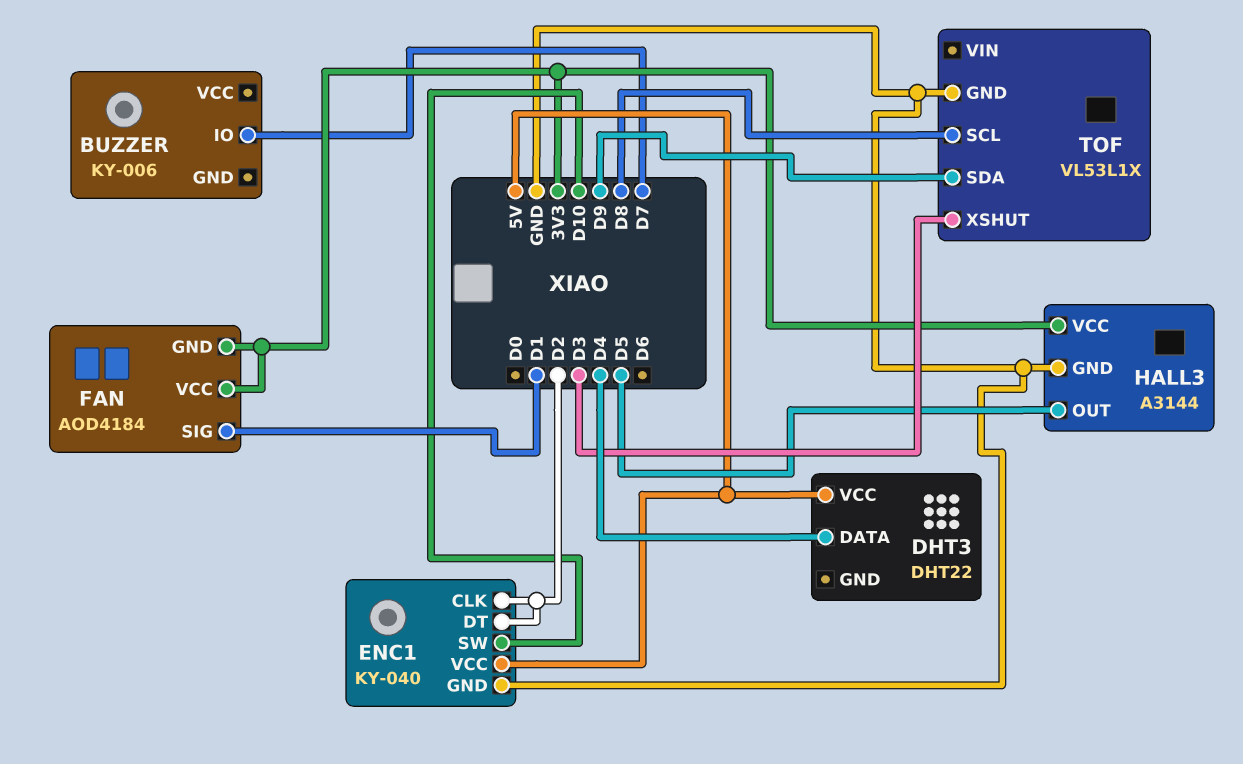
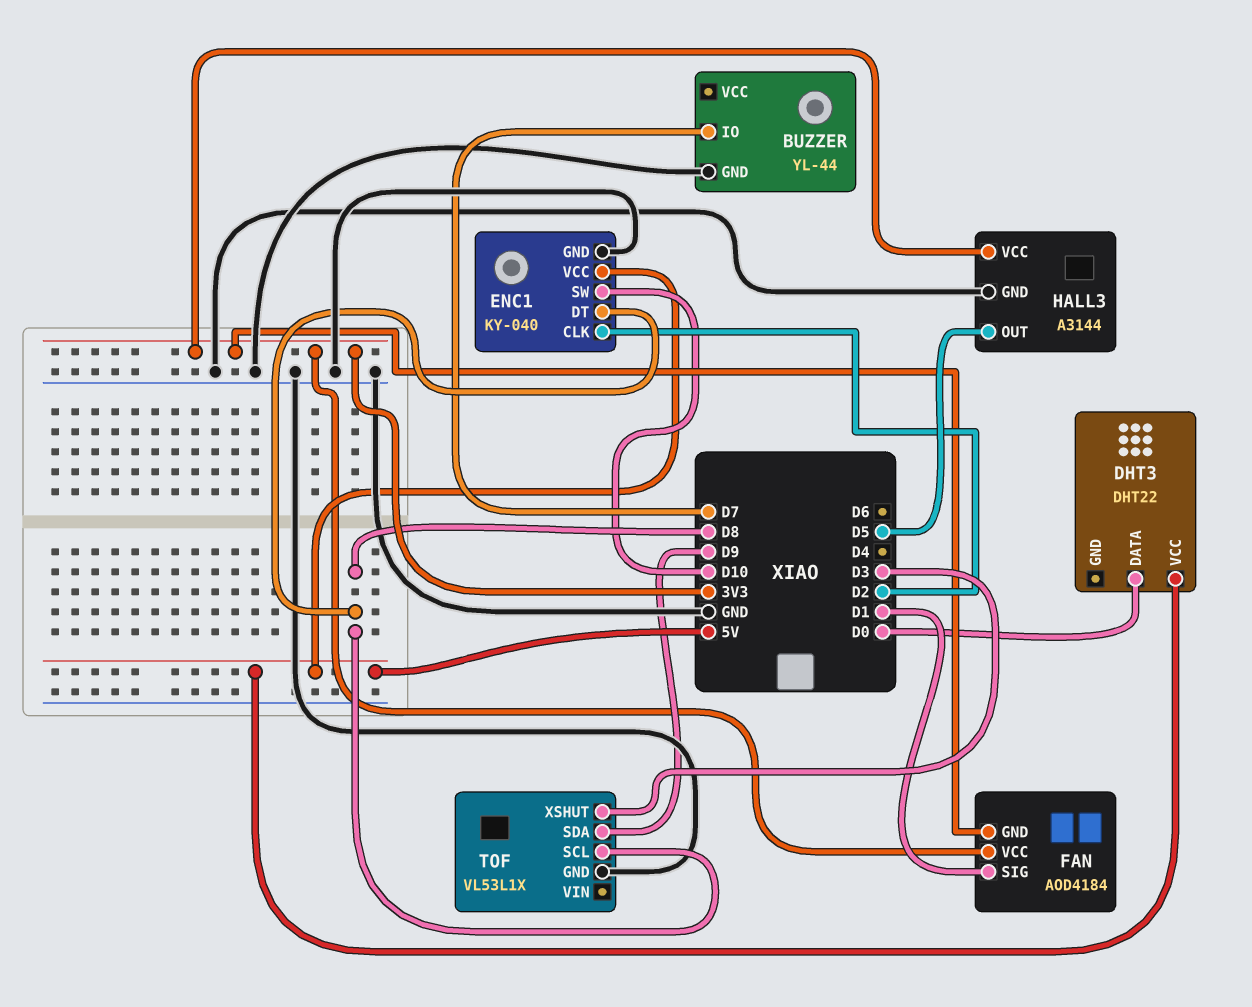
BUZZER: KY-006 -> YL-44
BUZZER pin GND: none -> GND
DHT3 pin DATA: D4 -> D0
ENC1 pin DT: D2 -> D8

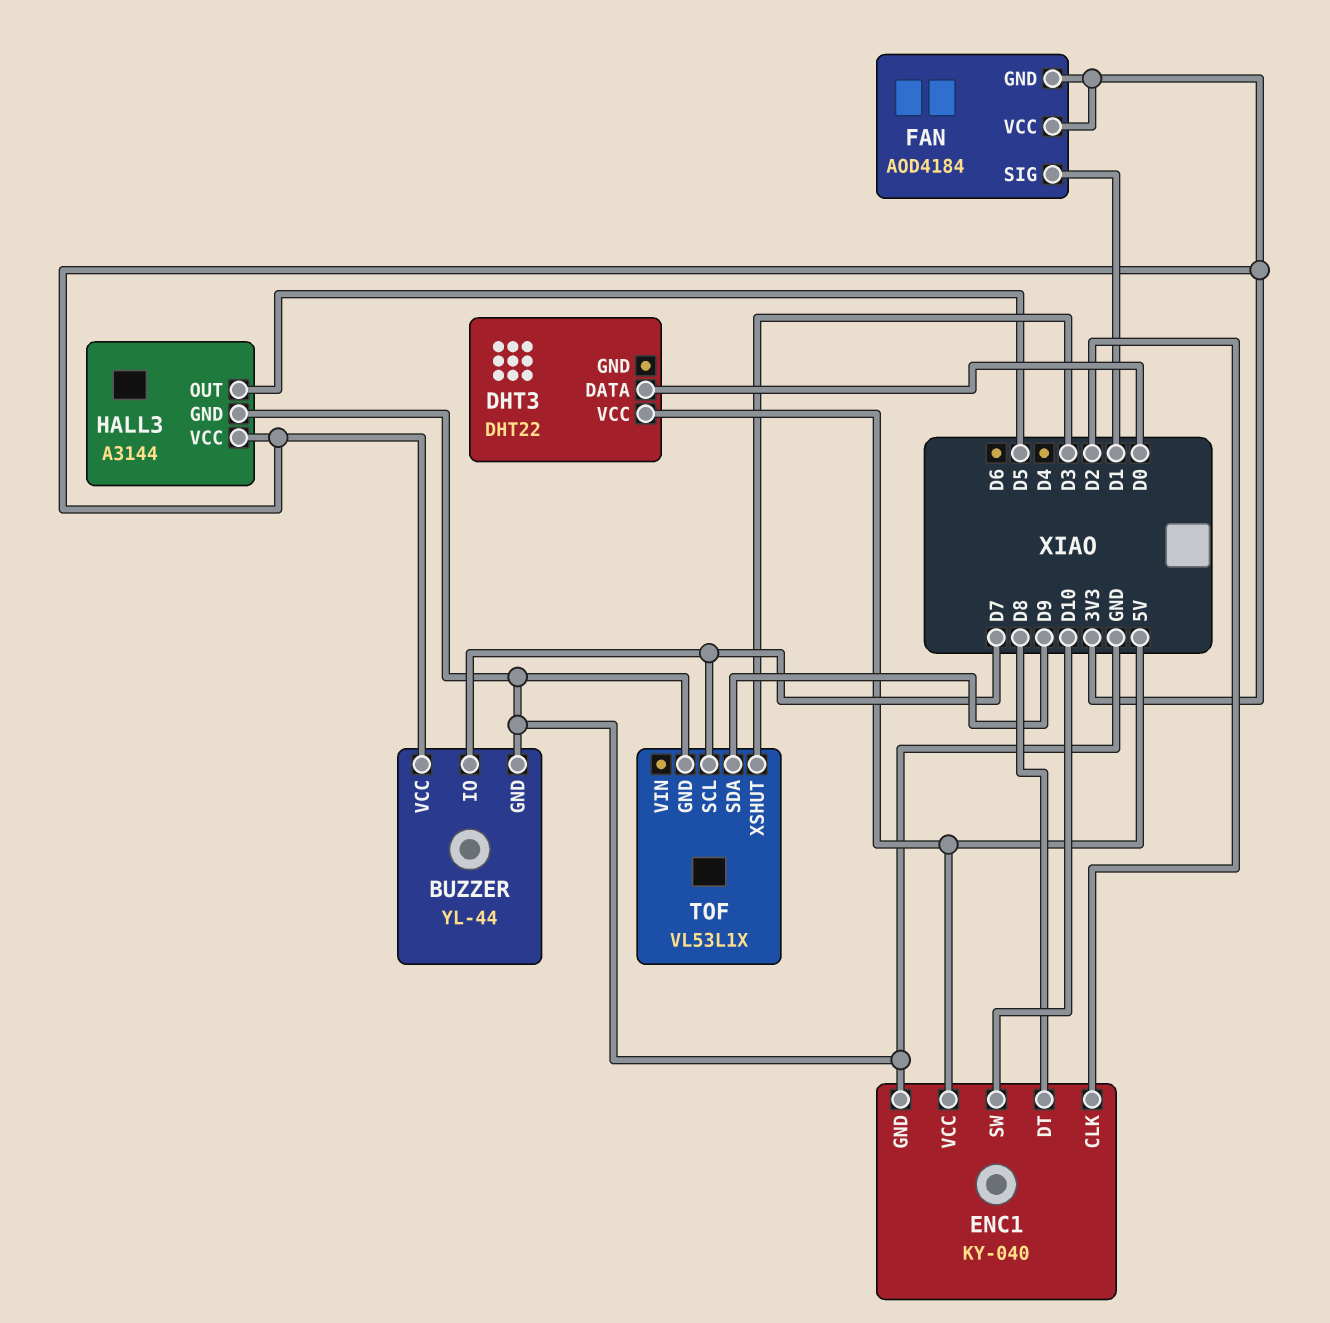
BUZZER pin VCC: none -> 3V3
TOF pin SCL: D8 -> D7

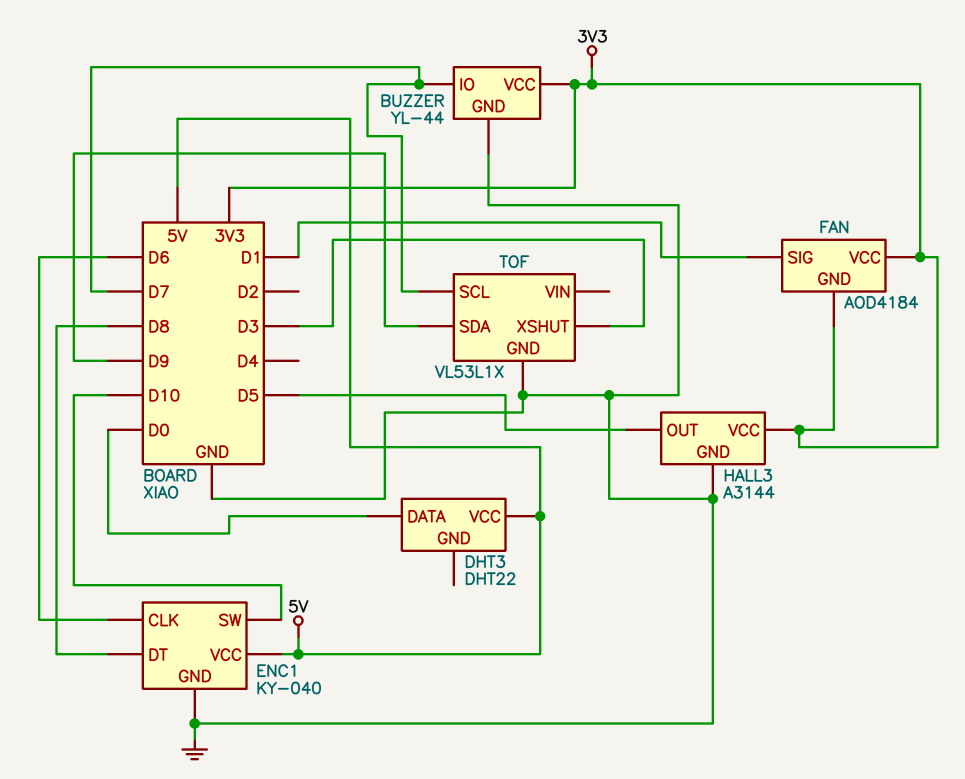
ENC1 pin CLK: D2 -> D6

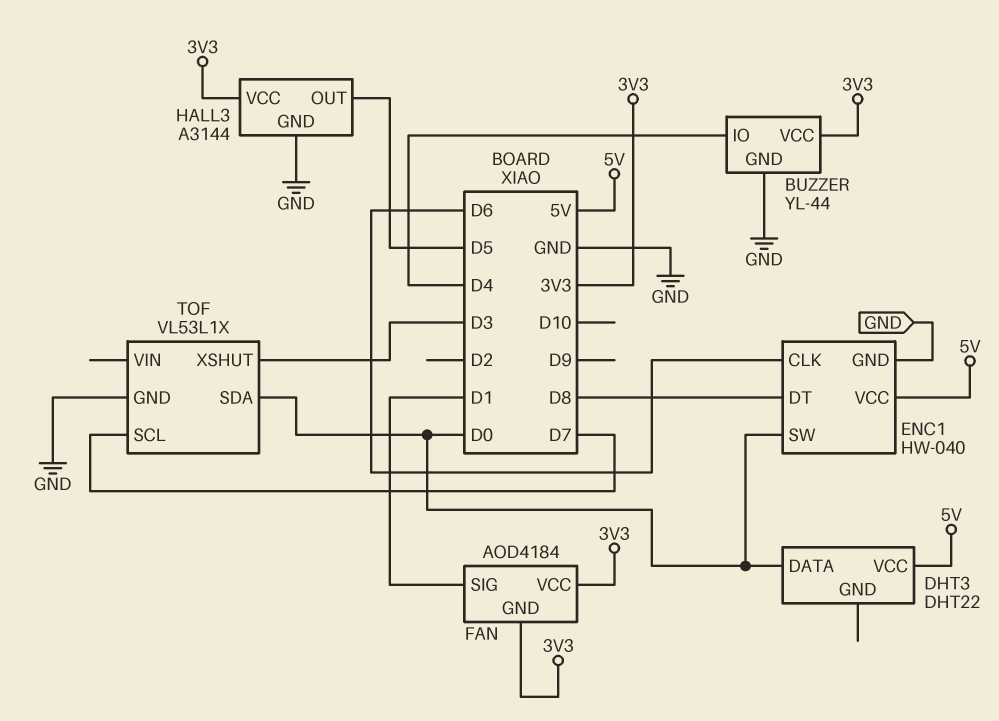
BUZZER pin IO: D7 -> D4
ENC1: KY-040 -> HW-040
ENC1 pin SW: D10 -> D0
TOF pin SDA: D9 -> D0

